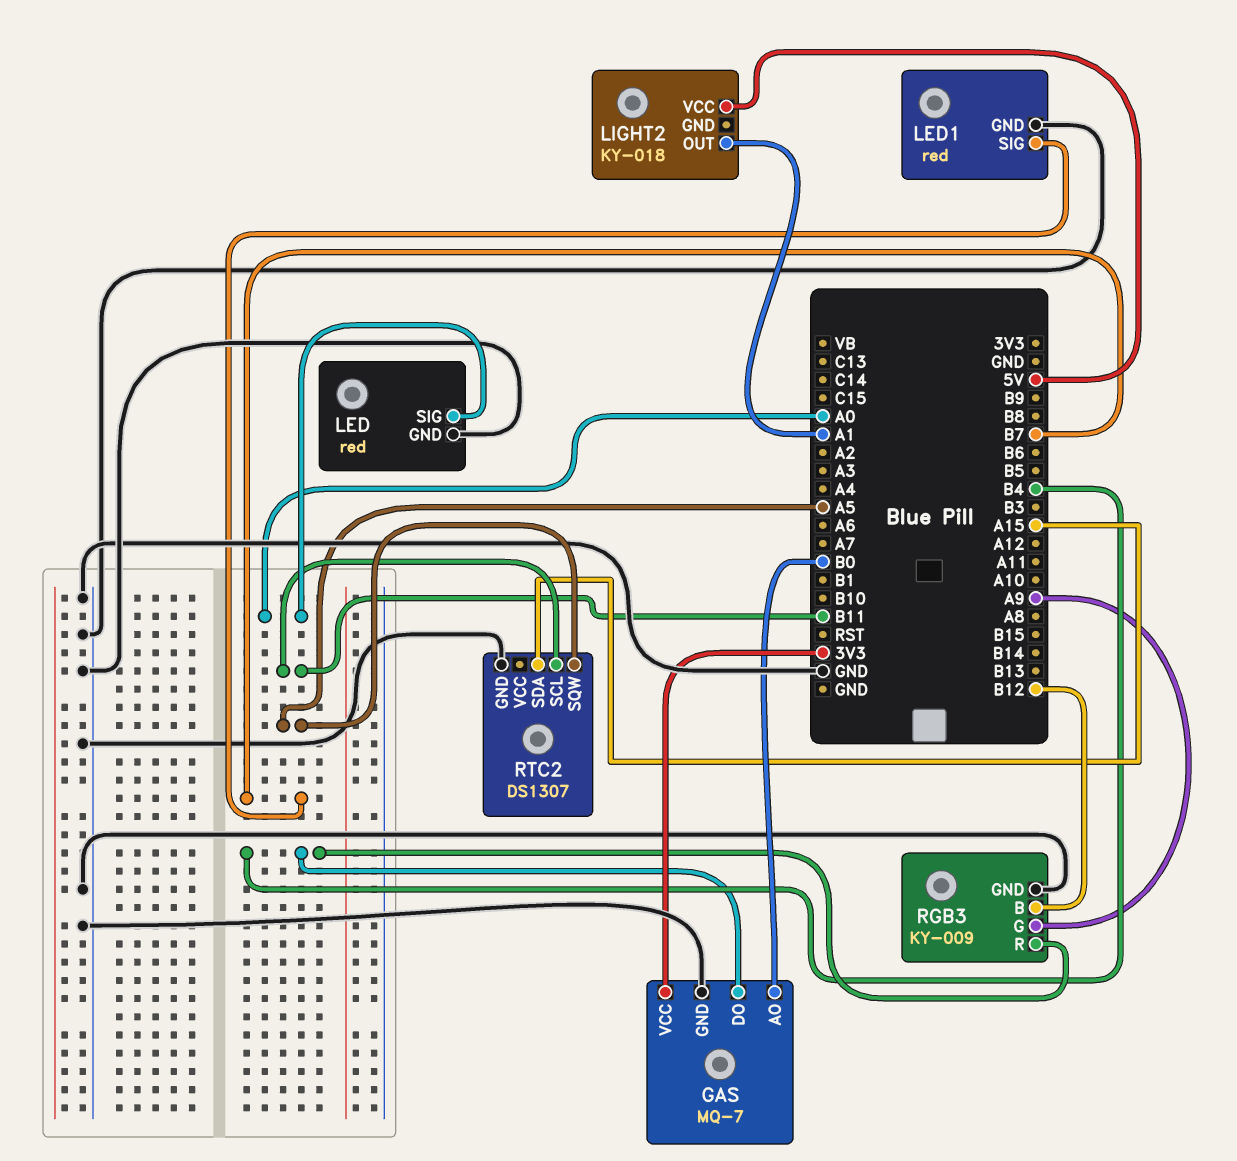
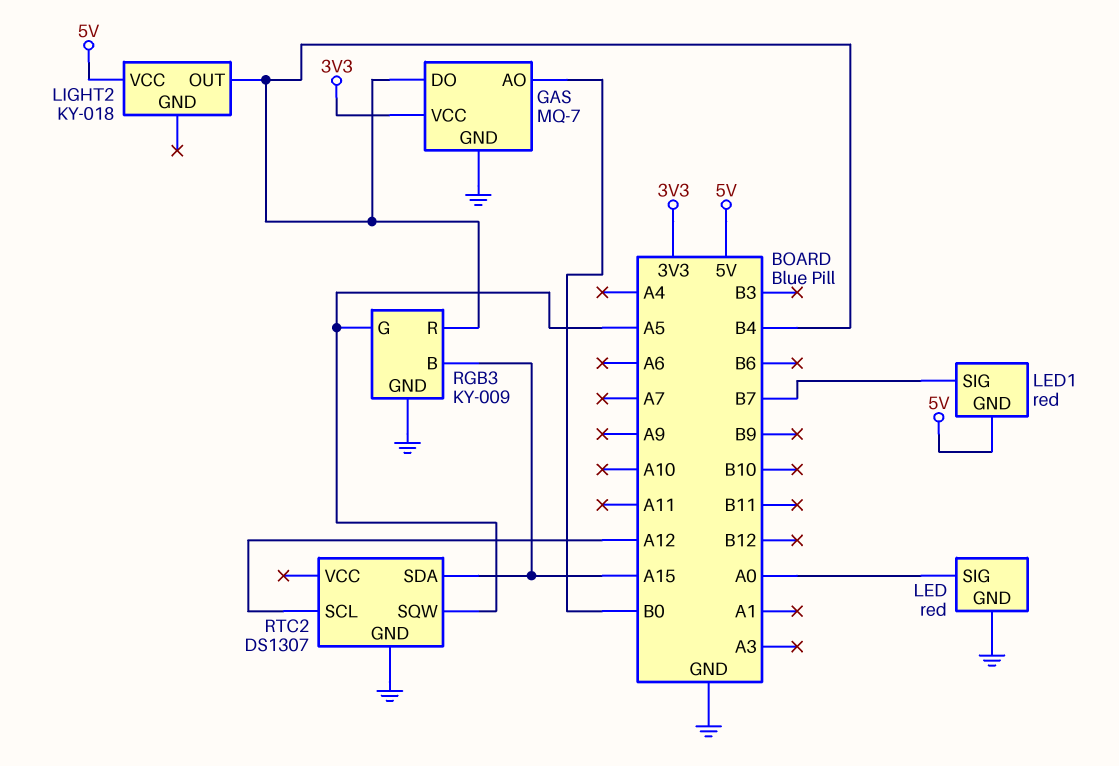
LED1 pin GND: GND -> 5V
LIGHT2 pin OUT: A1 -> B4
RGB3 pin B: B12 -> A15
RGB3 pin G: A9 -> A5
RTC2 pin SCL: B11 -> A12

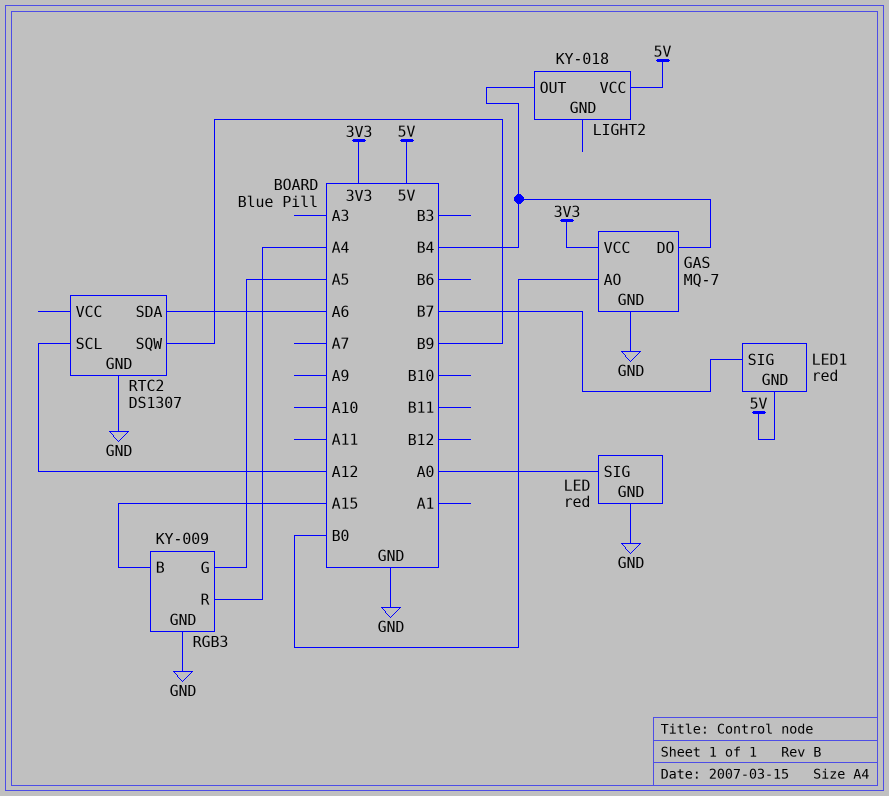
RGB3 pin R: B4 -> A4
RTC2 pin SDA: A15 -> A6
RTC2 pin SQW: A5 -> B9

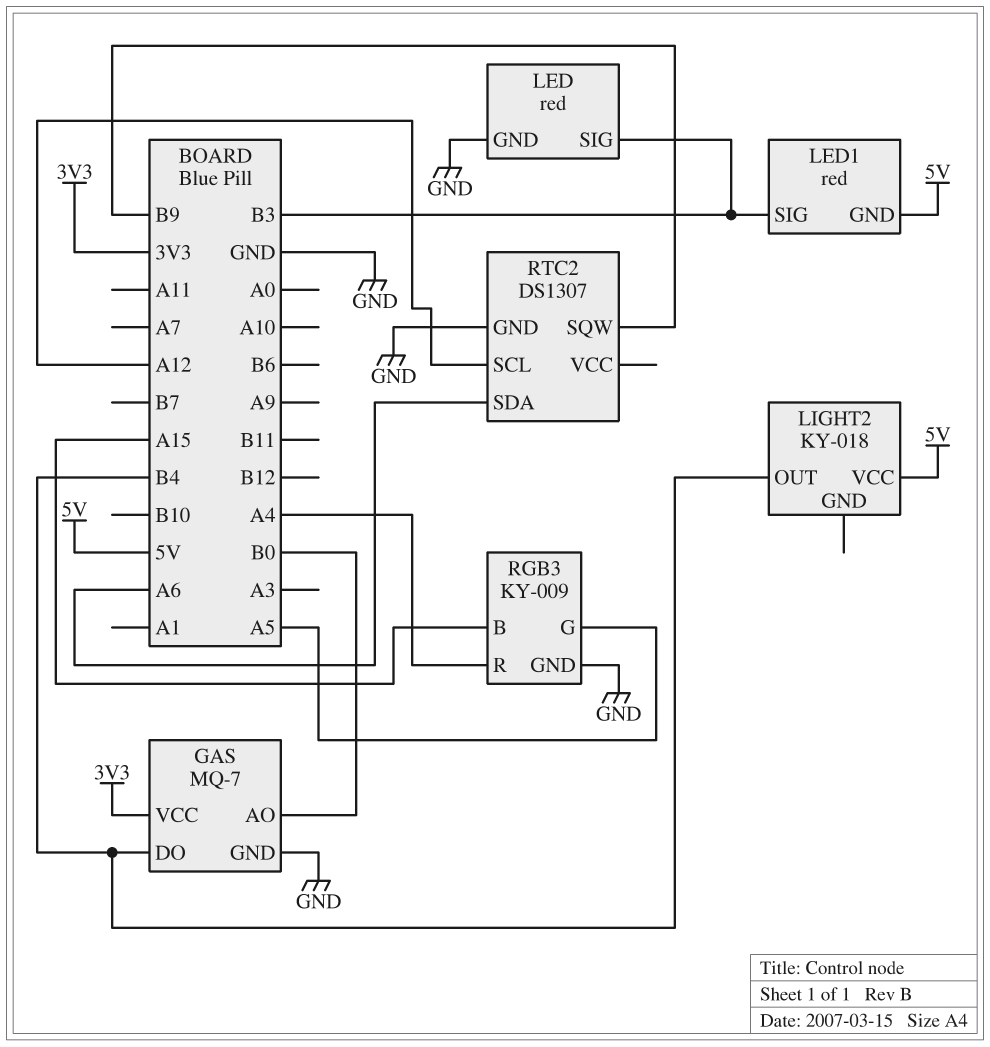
LED pin SIG: A0 -> B3
LED1 pin SIG: B7 -> B3

